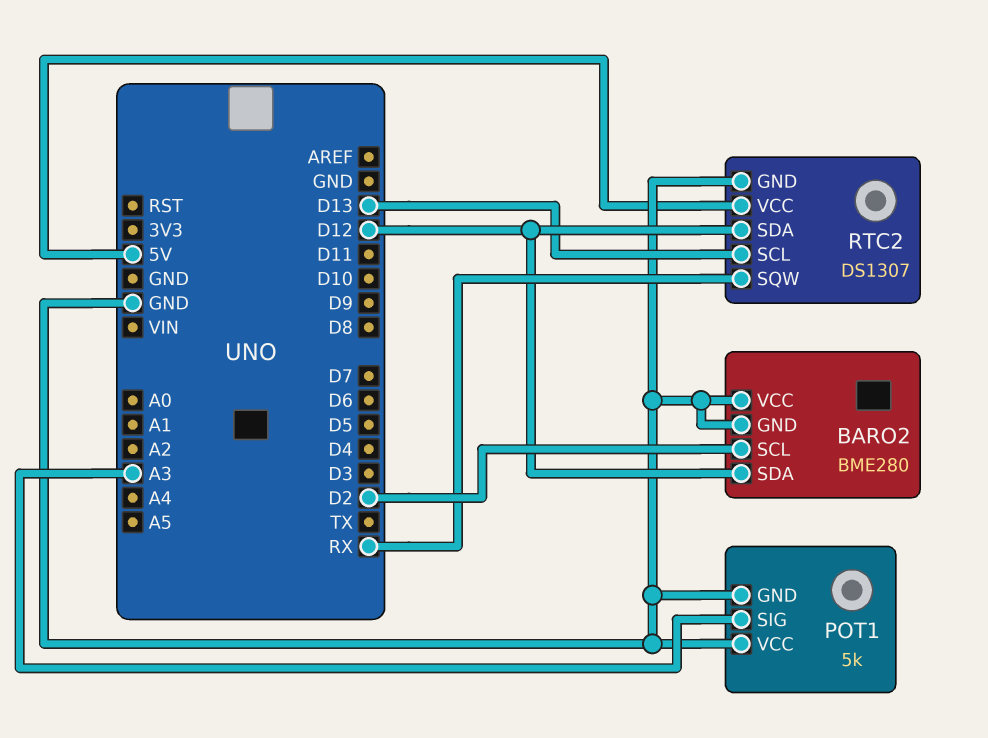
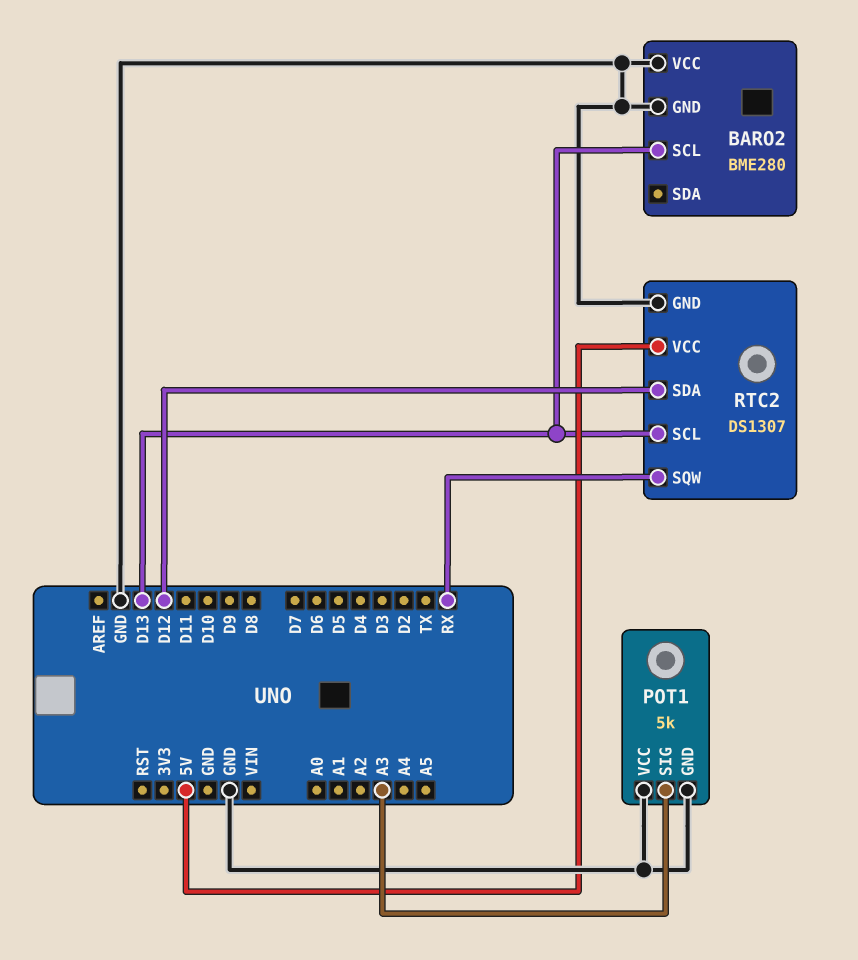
BARO2 pin SCL: D2 -> D13
BARO2 pin SDA: D12 -> none

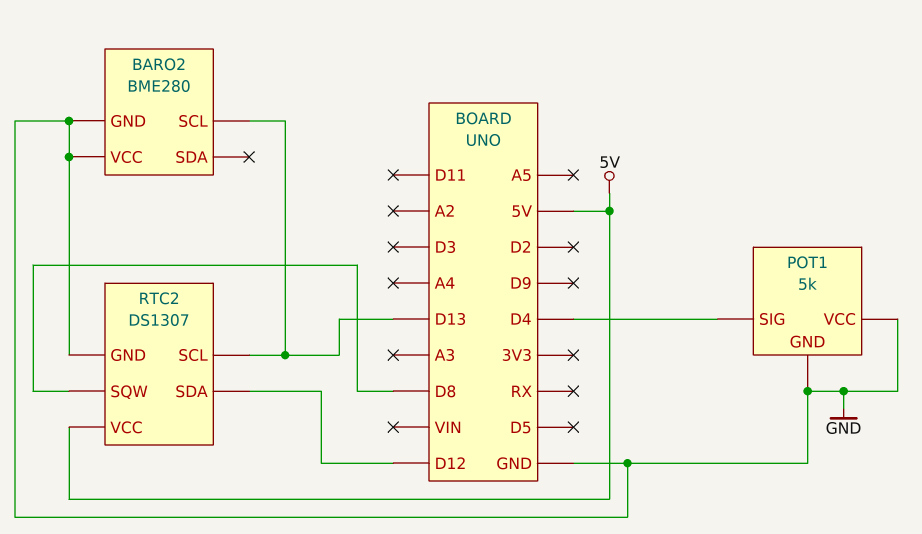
POT1 pin SIG: A3 -> D4
RTC2 pin SQW: RX -> D8

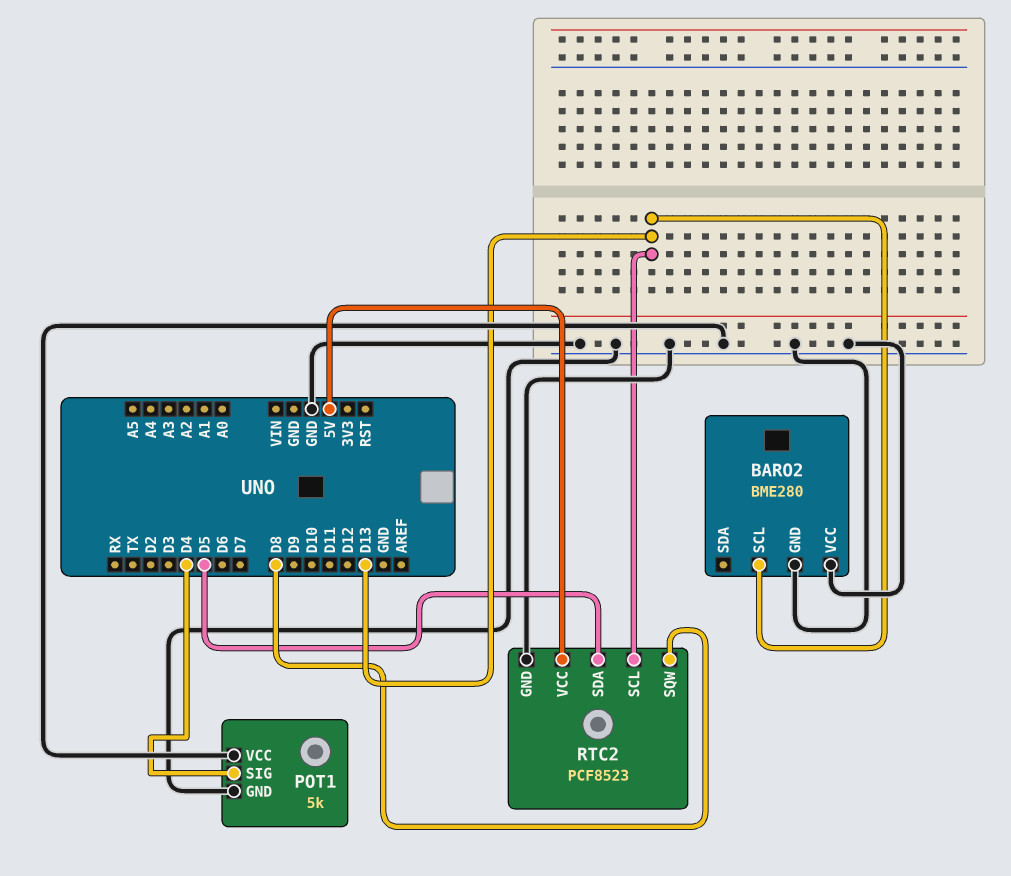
RTC2: DS1307 -> PCF8523
RTC2 pin SDA: D12 -> D5

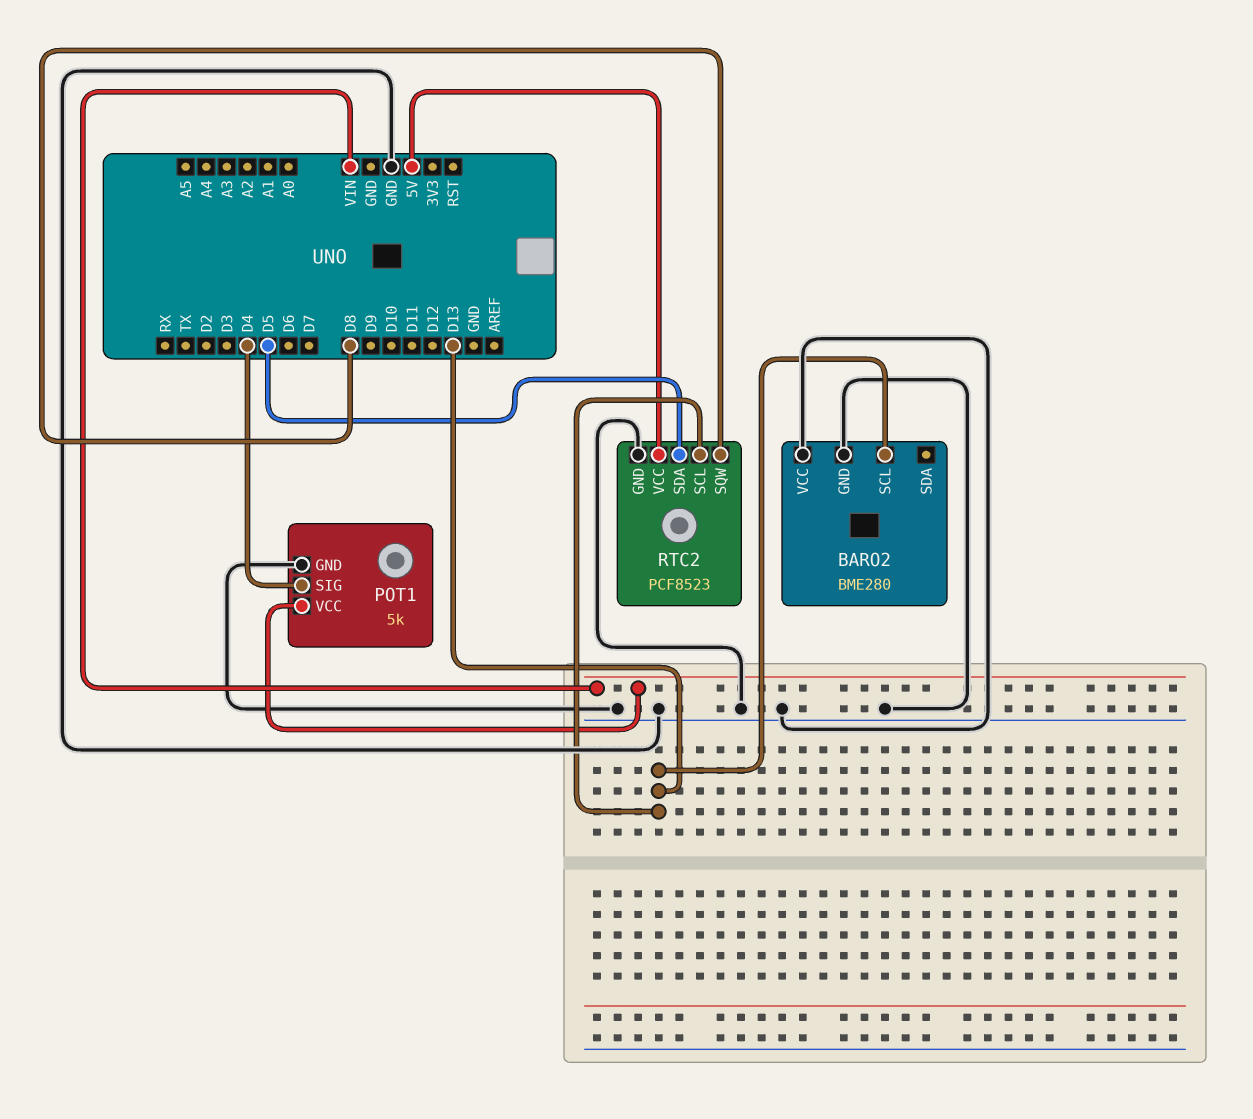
POT1 pin VCC: GND -> VIN

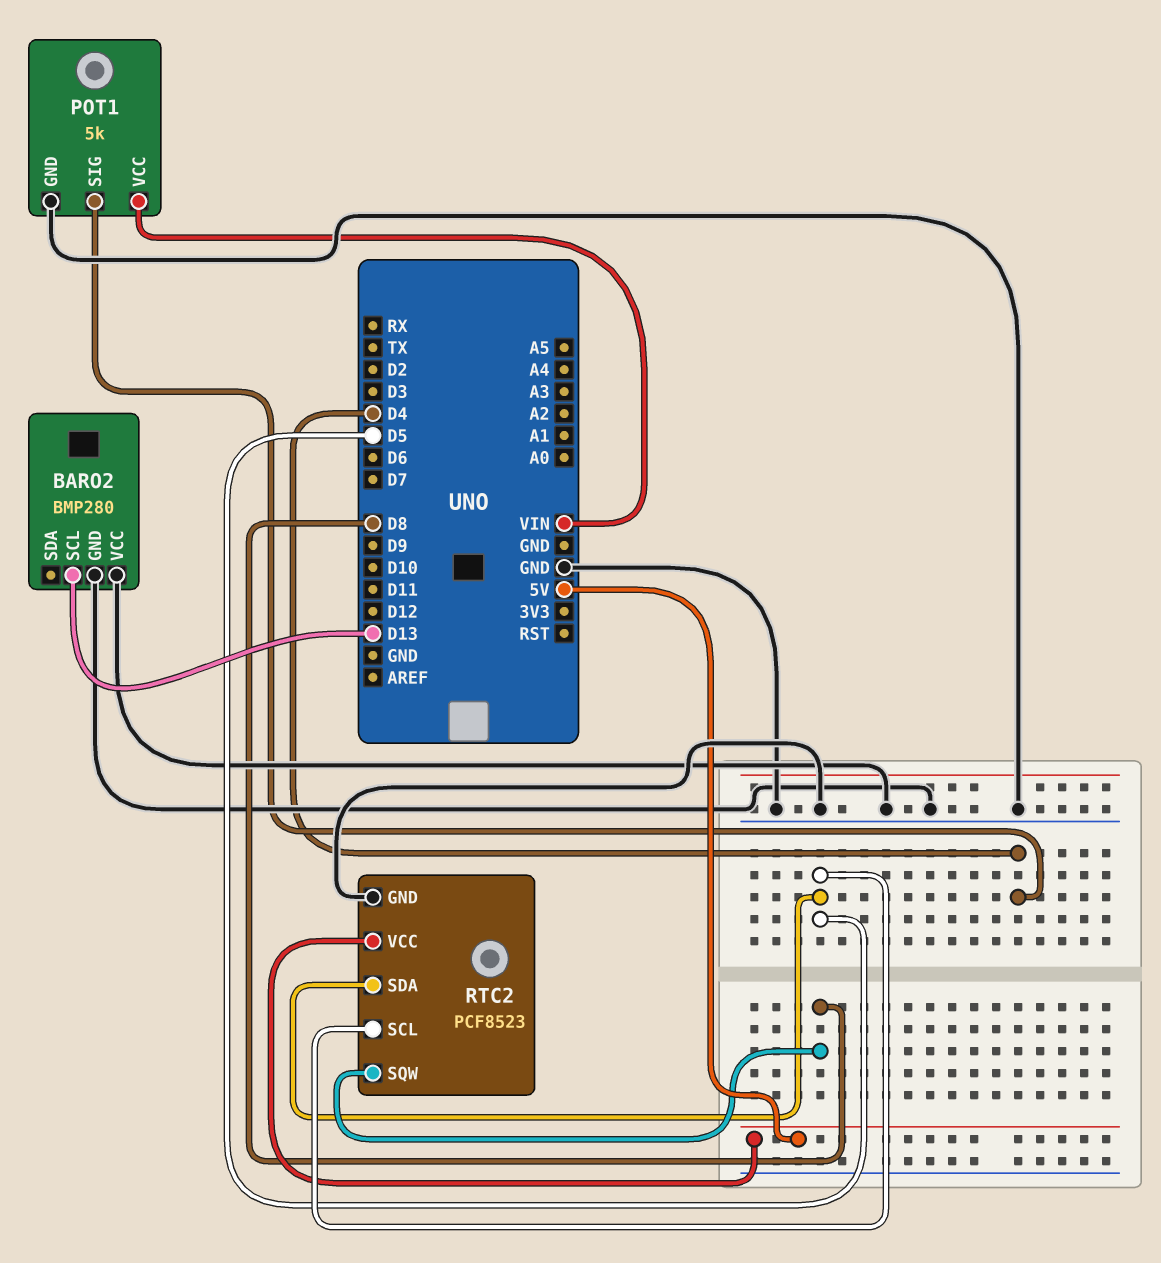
BARO2: BME280 -> BMP280
RTC2 pin SCL: D13 -> D5

